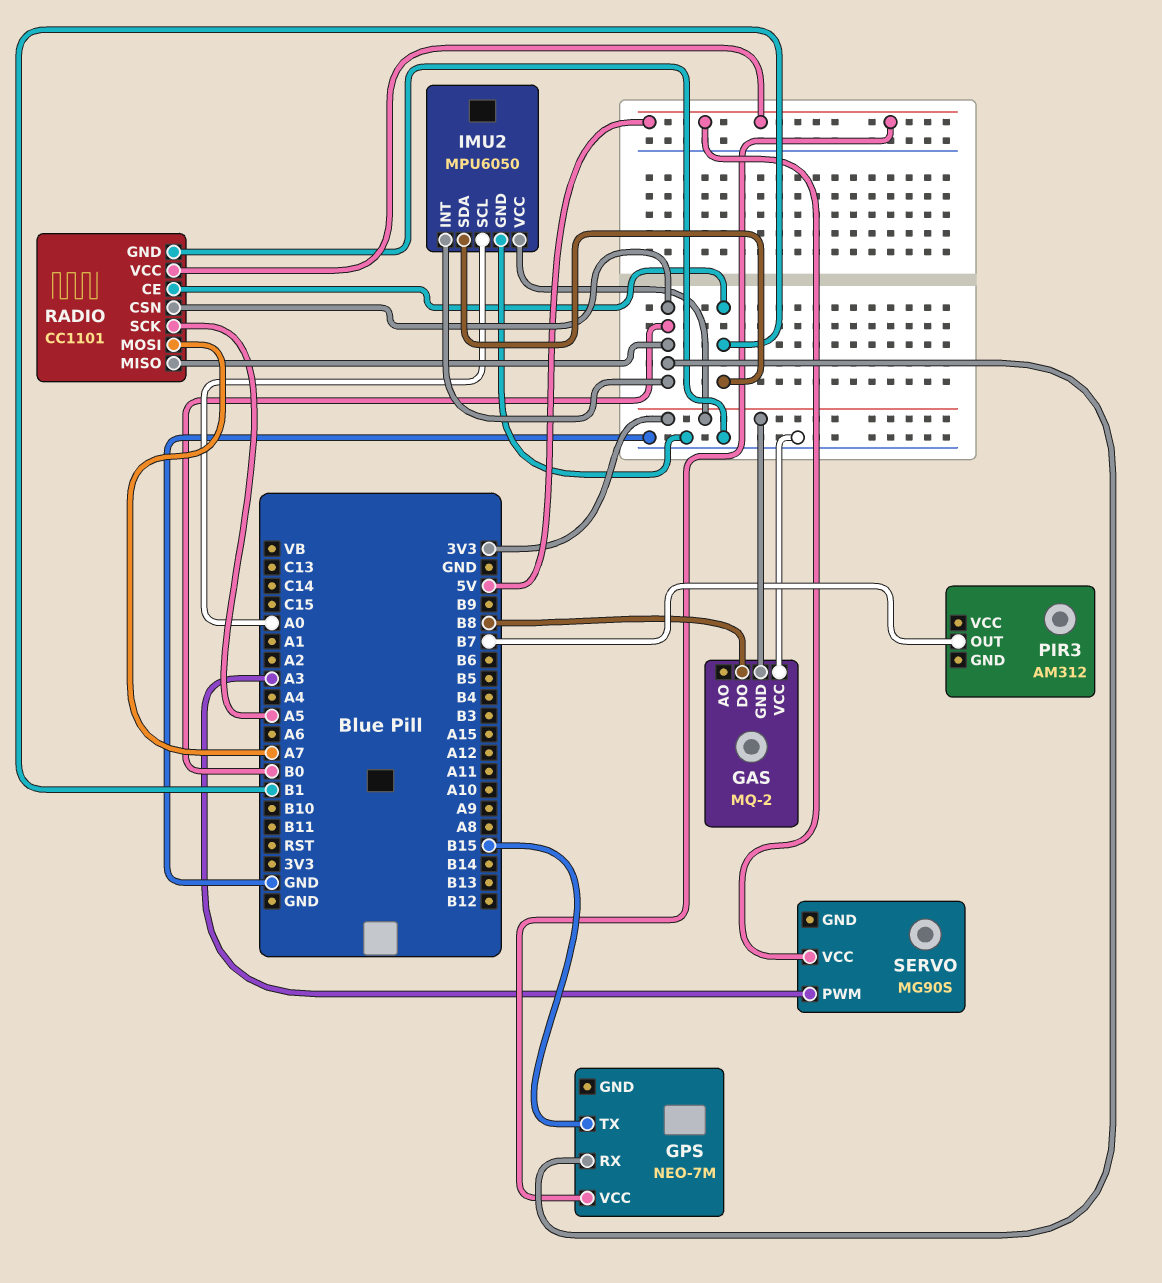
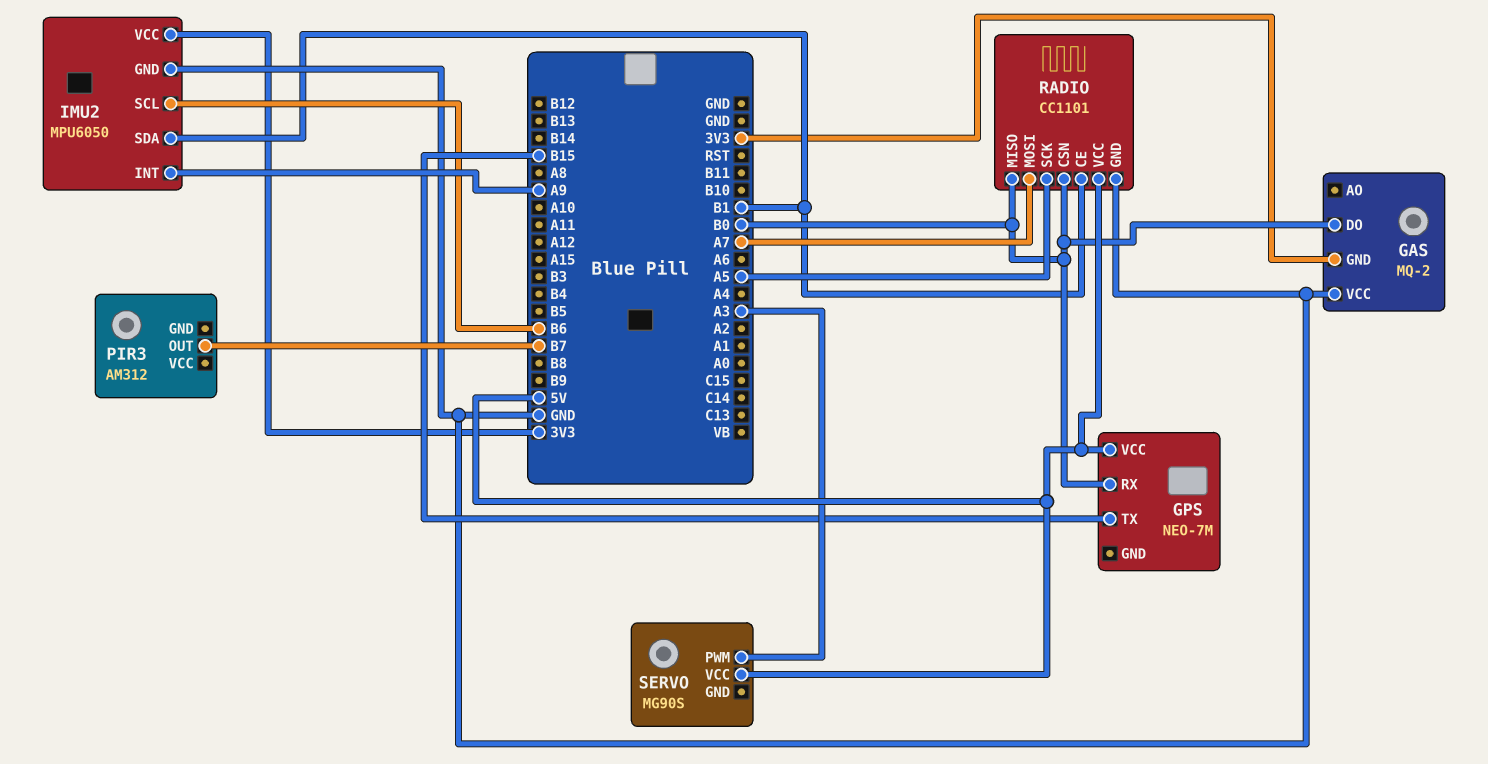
GAS pin DO: B8 -> B0
IMU2 pin INT: B0 -> A9
IMU2 pin SCL: A0 -> B6

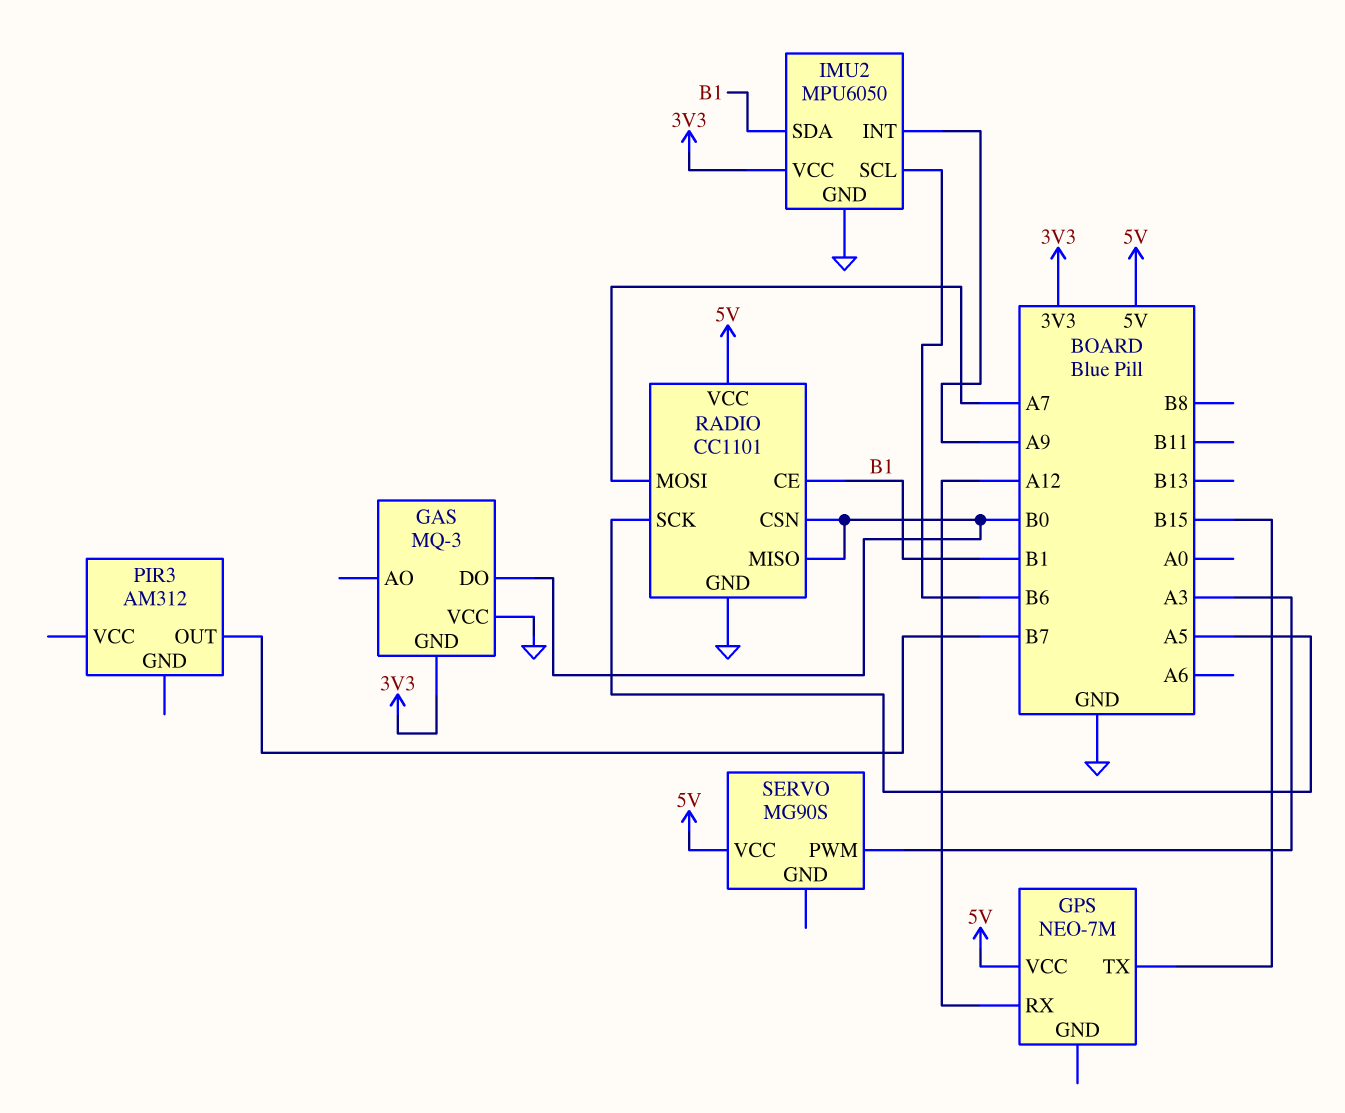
GAS: MQ-2 -> MQ-3
GPS pin RX: B0 -> A12

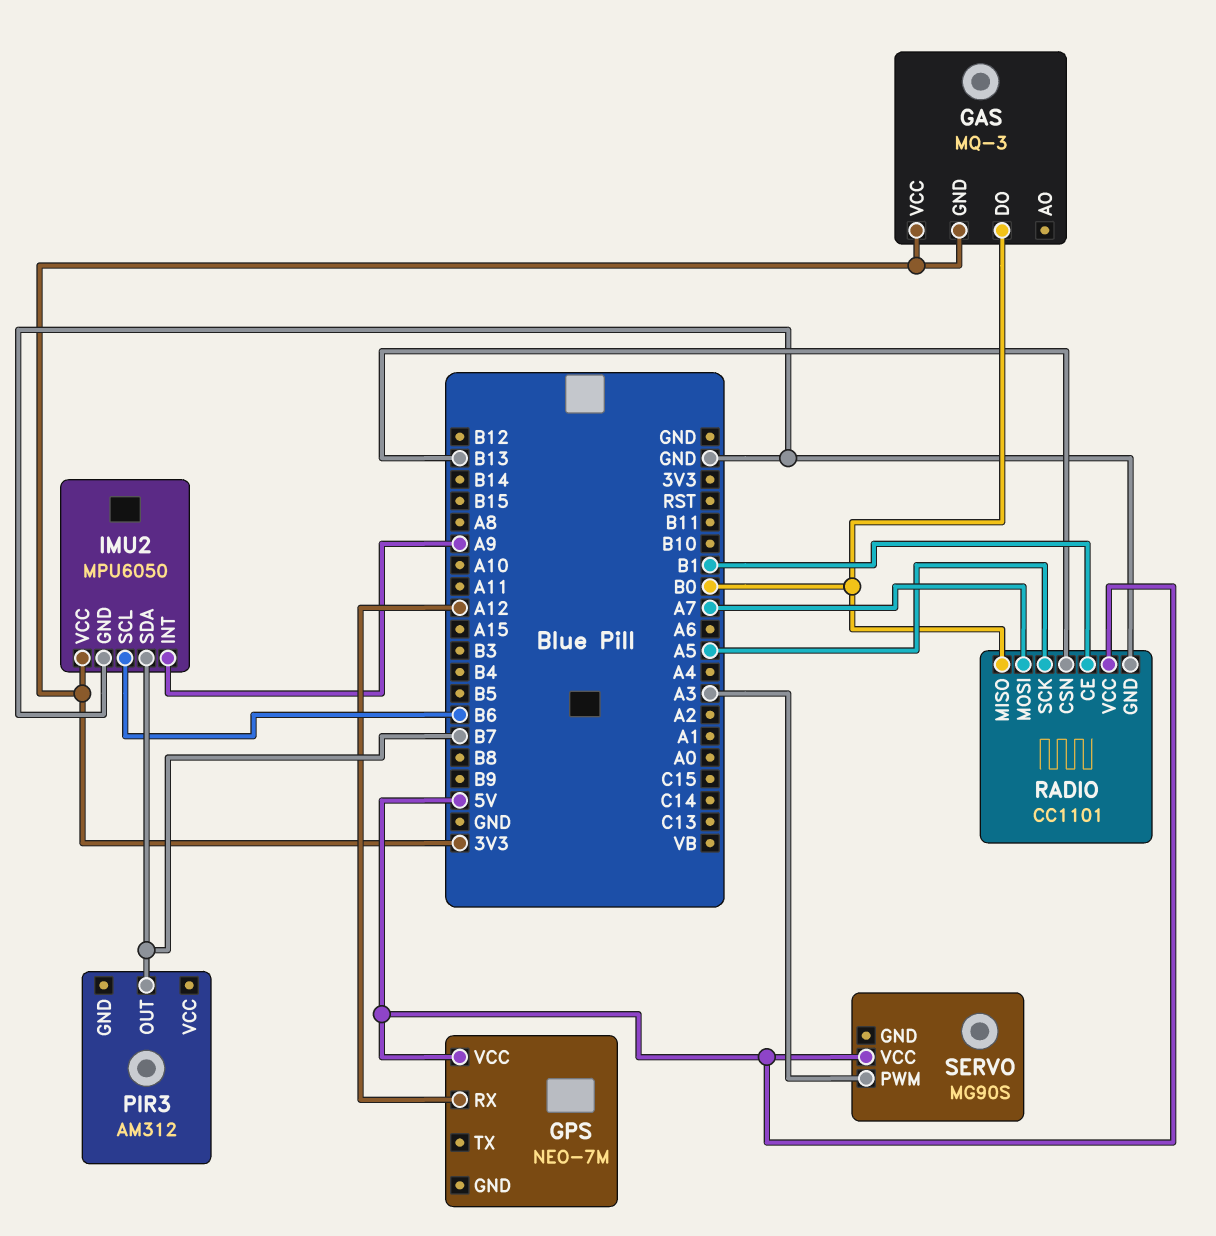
GAS pin VCC: GND -> 3V3
GPS pin TX: B15 -> none
IMU2 pin SDA: B1 -> B7
RADIO pin CSN: B0 -> B13

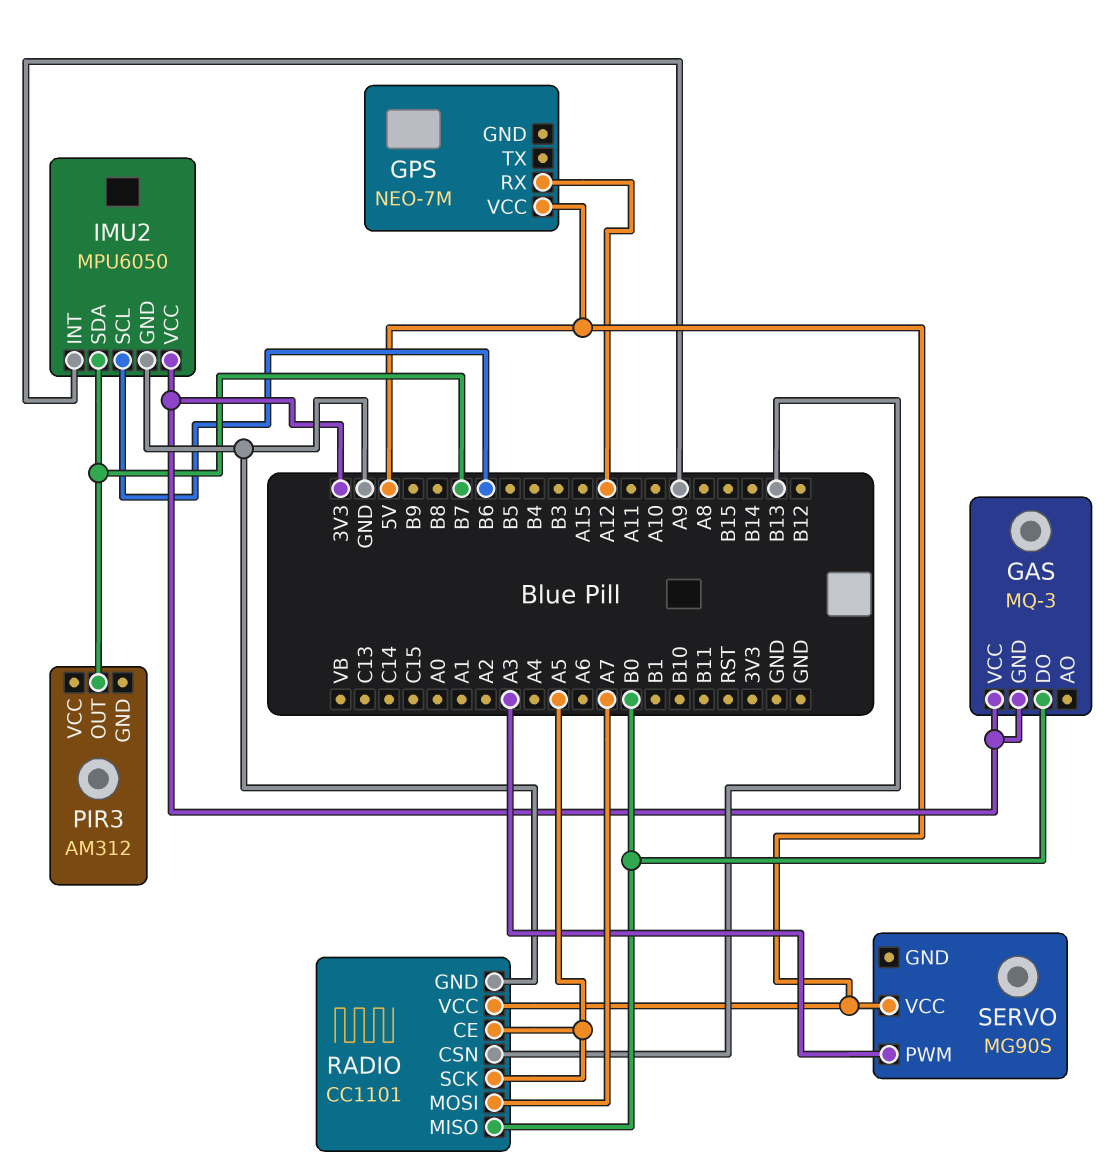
RADIO pin CE: B1 -> A5

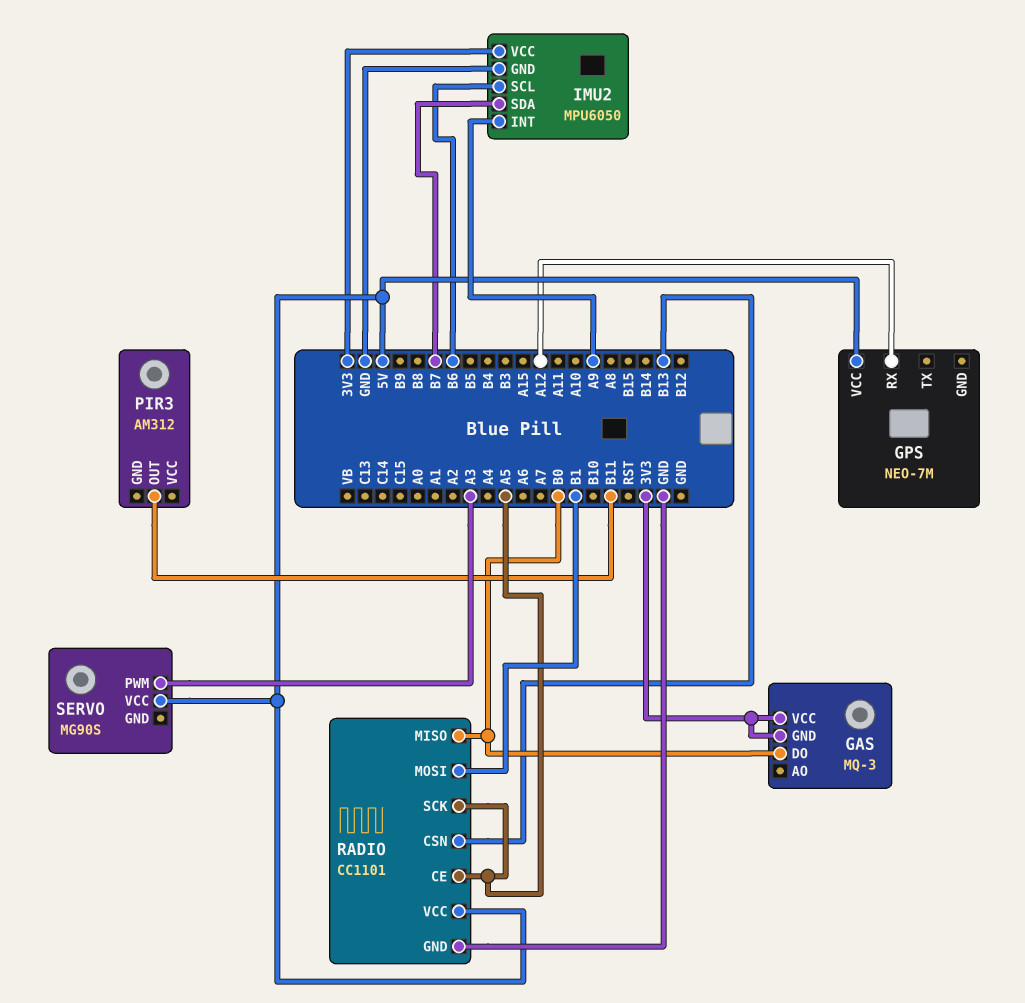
PIR3 pin OUT: B7 -> B11
RADIO pin MOSI: A7 -> B1

